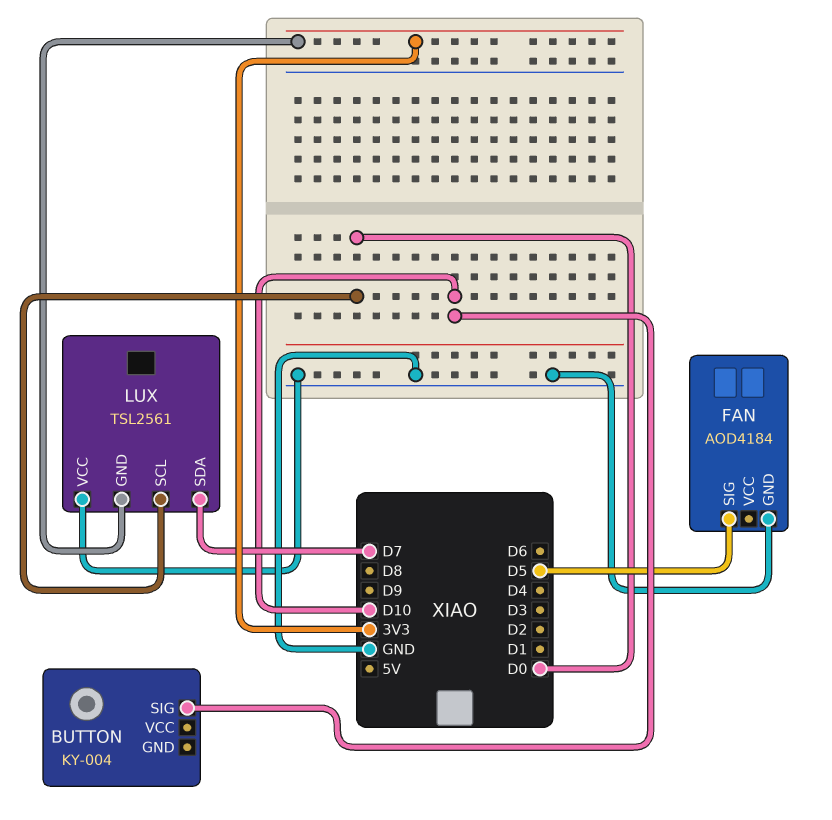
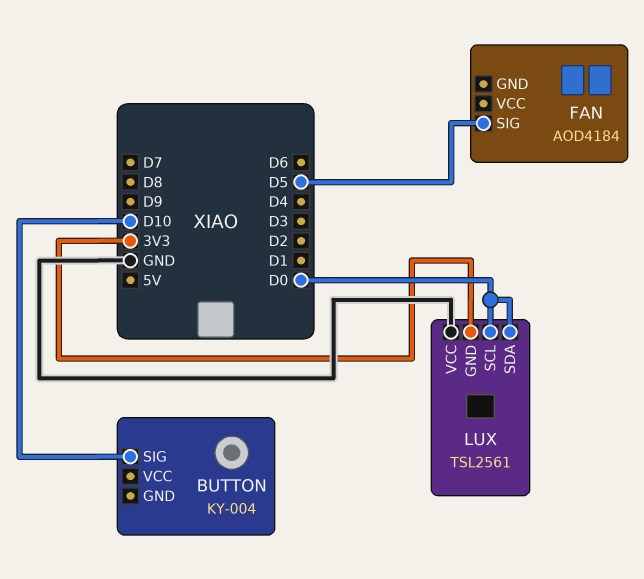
FAN pin GND: GND -> none
LUX pin SDA: D7 -> D0

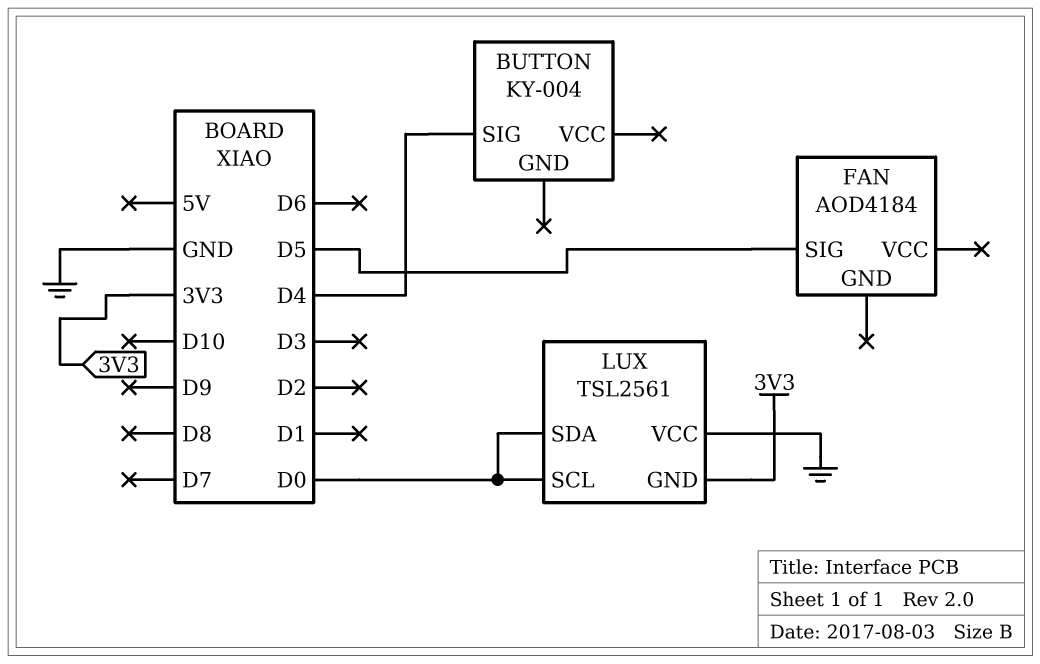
BUTTON pin SIG: D10 -> D4

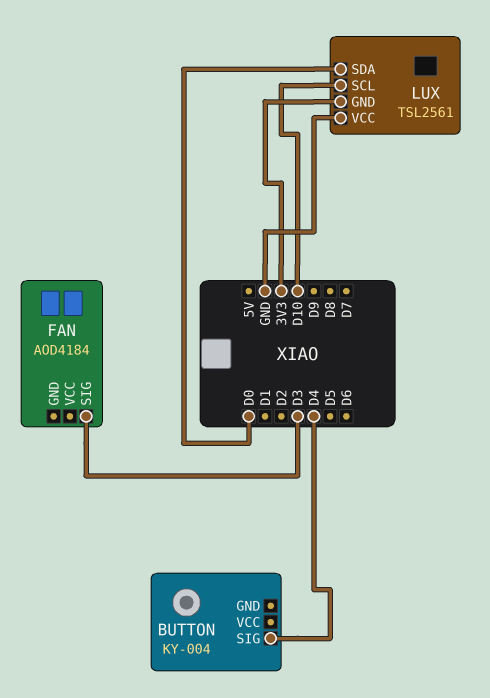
FAN pin SIG: D5 -> D3
LUX pin SCL: D0 -> D10

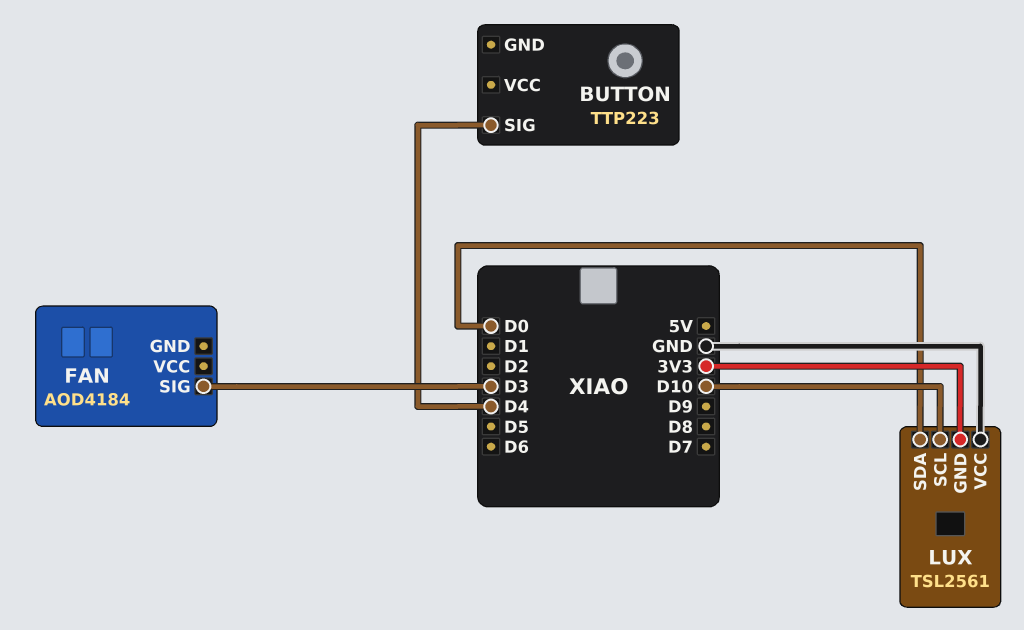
BUTTON: KY-004 -> TTP223

